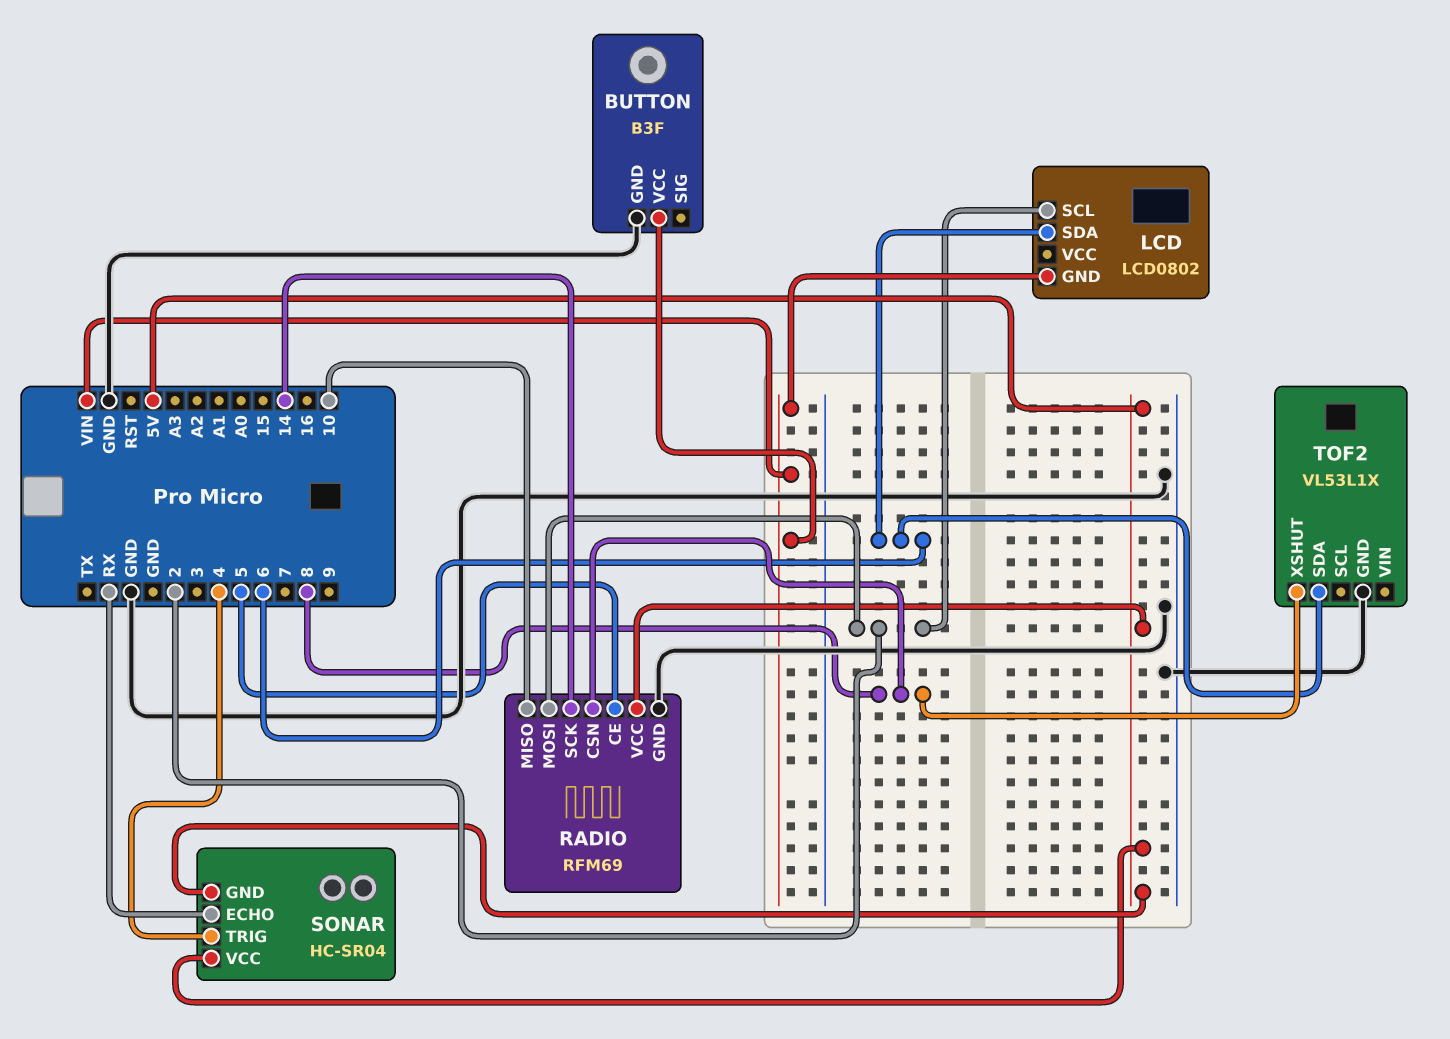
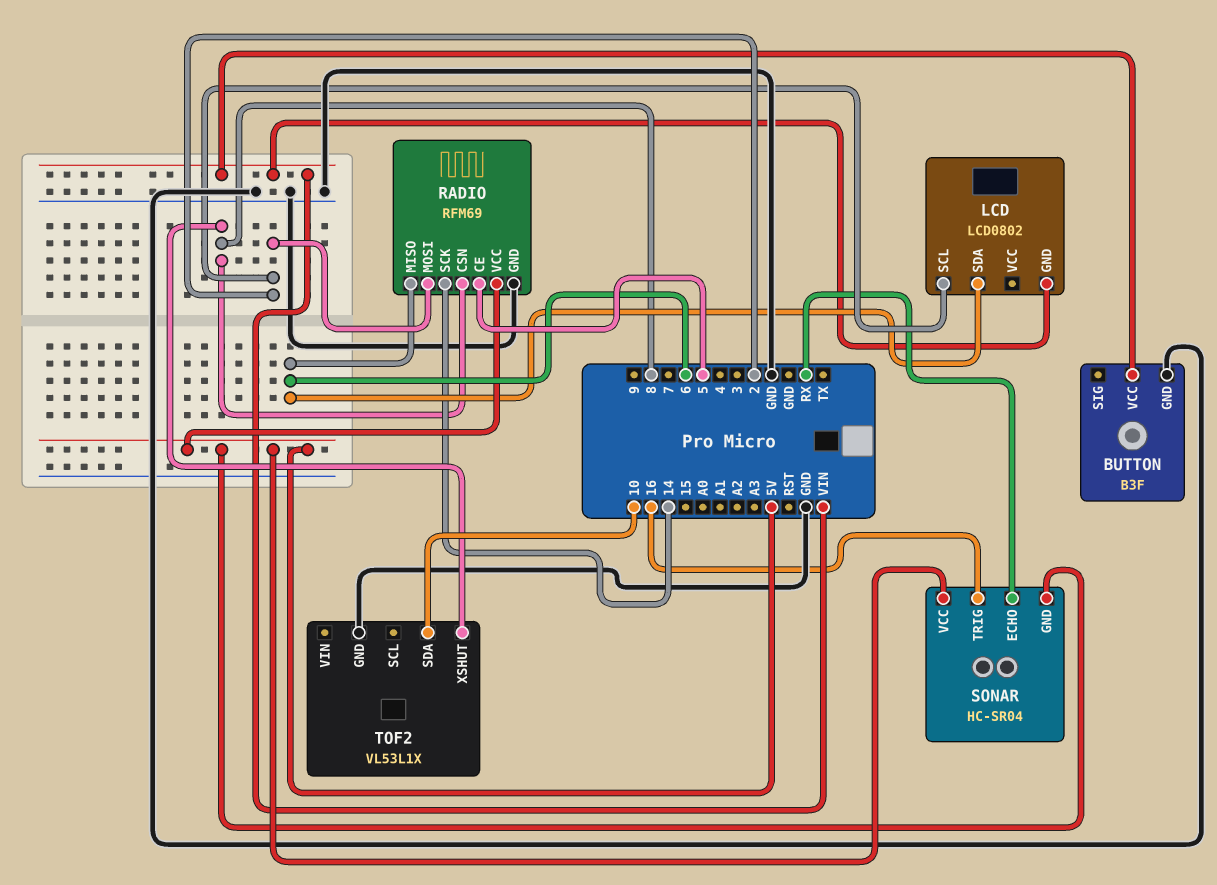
RADIO pin MISO: 10 -> 6
SONAR pin TRIG: 4 -> 16
TOF2 pin SDA: 6 -> 10

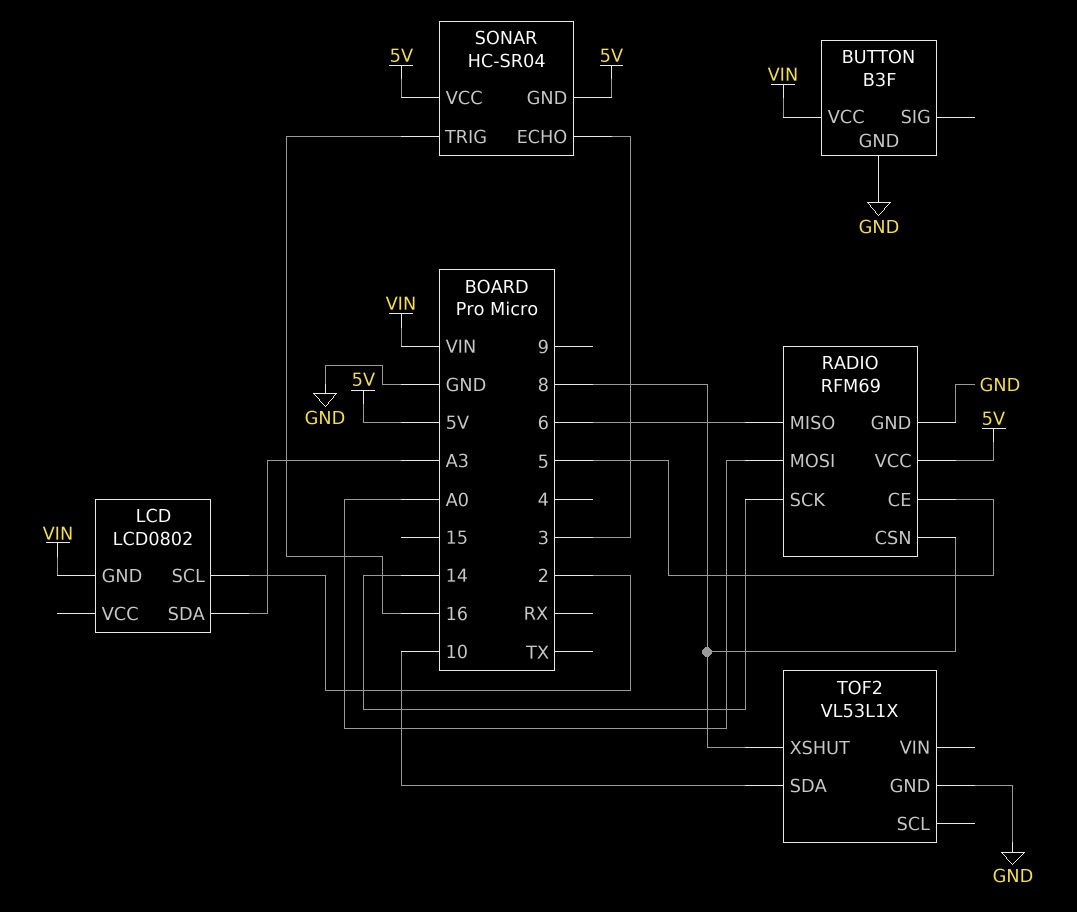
LCD pin SDA: 6 -> A3
RADIO pin MOSI: 2 -> A0
SONAR pin ECHO: RX -> 3

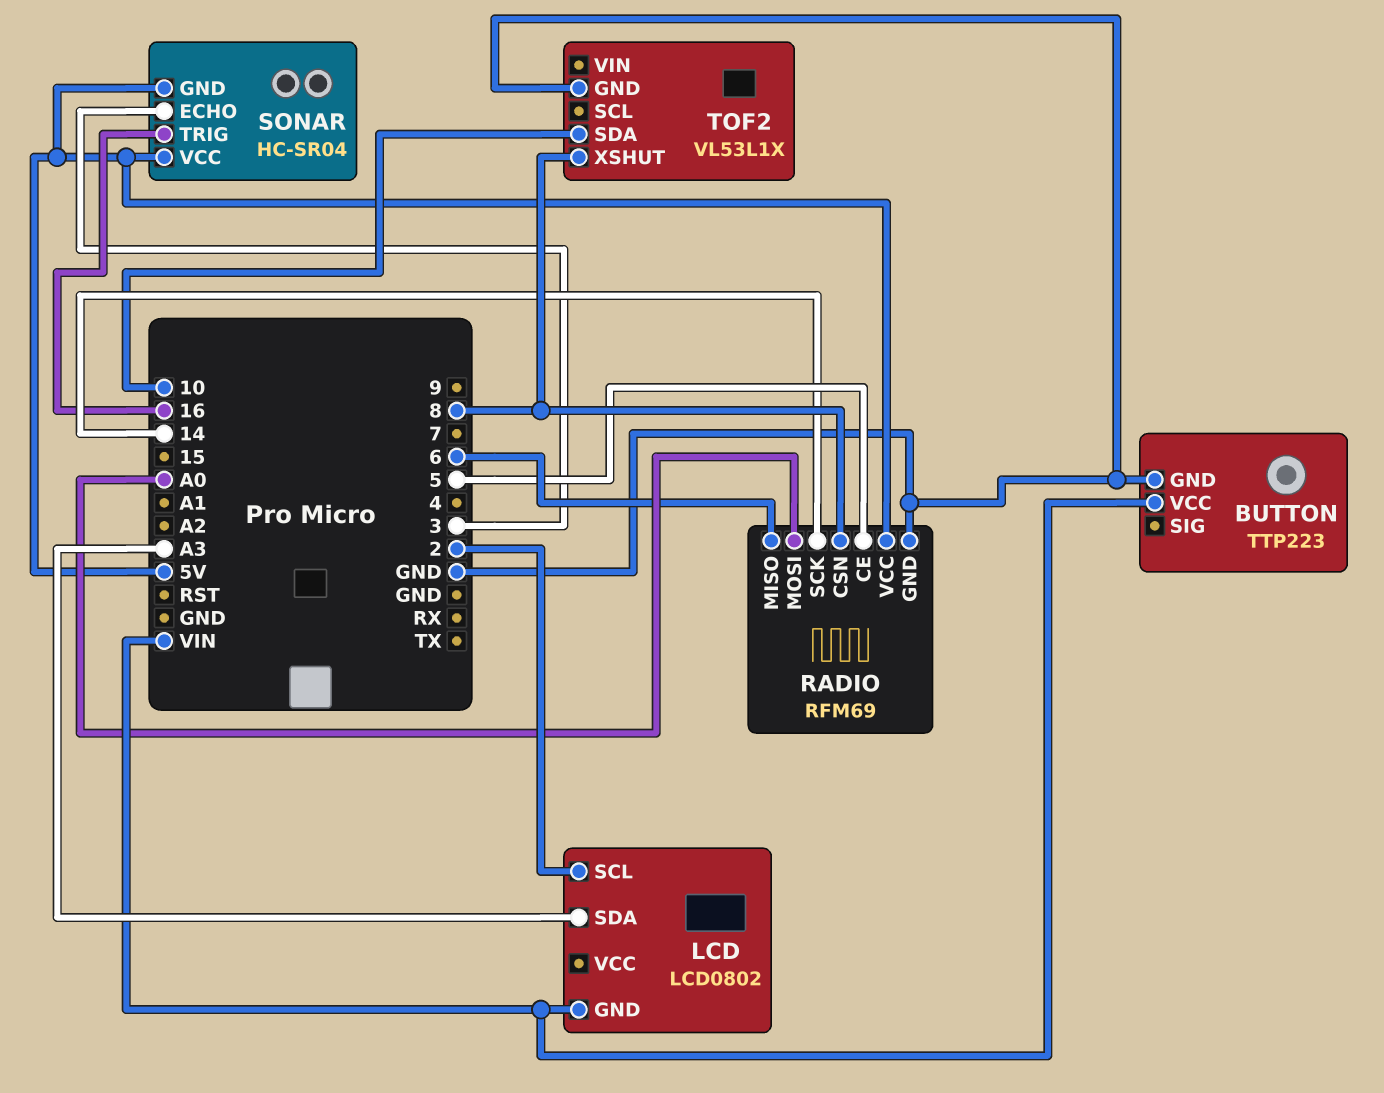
BUTTON: B3F -> TTP223

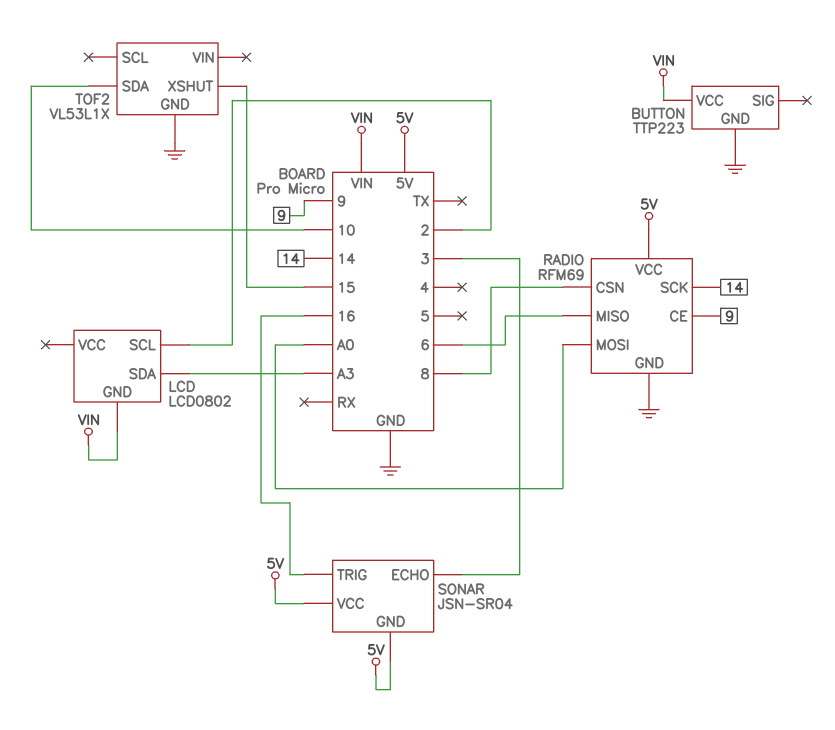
RADIO pin CE: 5 -> 9
SONAR: HC-SR04 -> JSN-SR04
TOF2 pin XSHUT: 8 -> 15

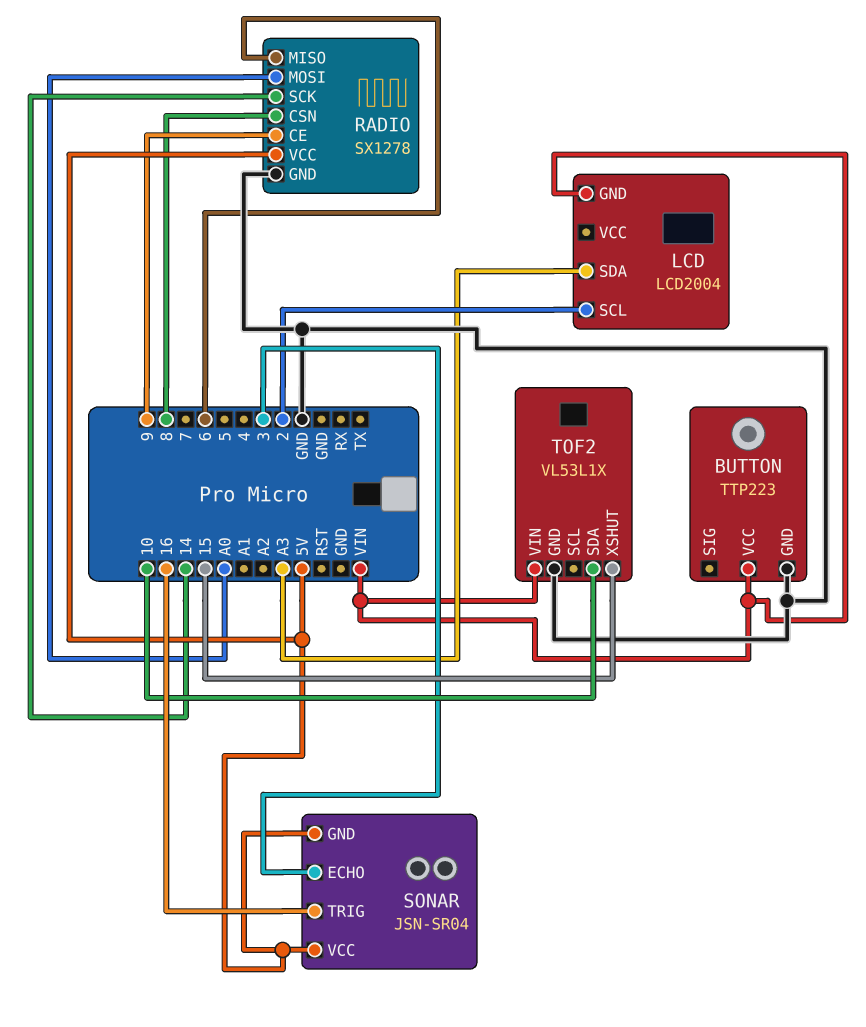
LCD: LCD0802 -> LCD2004
RADIO: RFM69 -> SX1278
TOF2 pin VIN: none -> VIN

